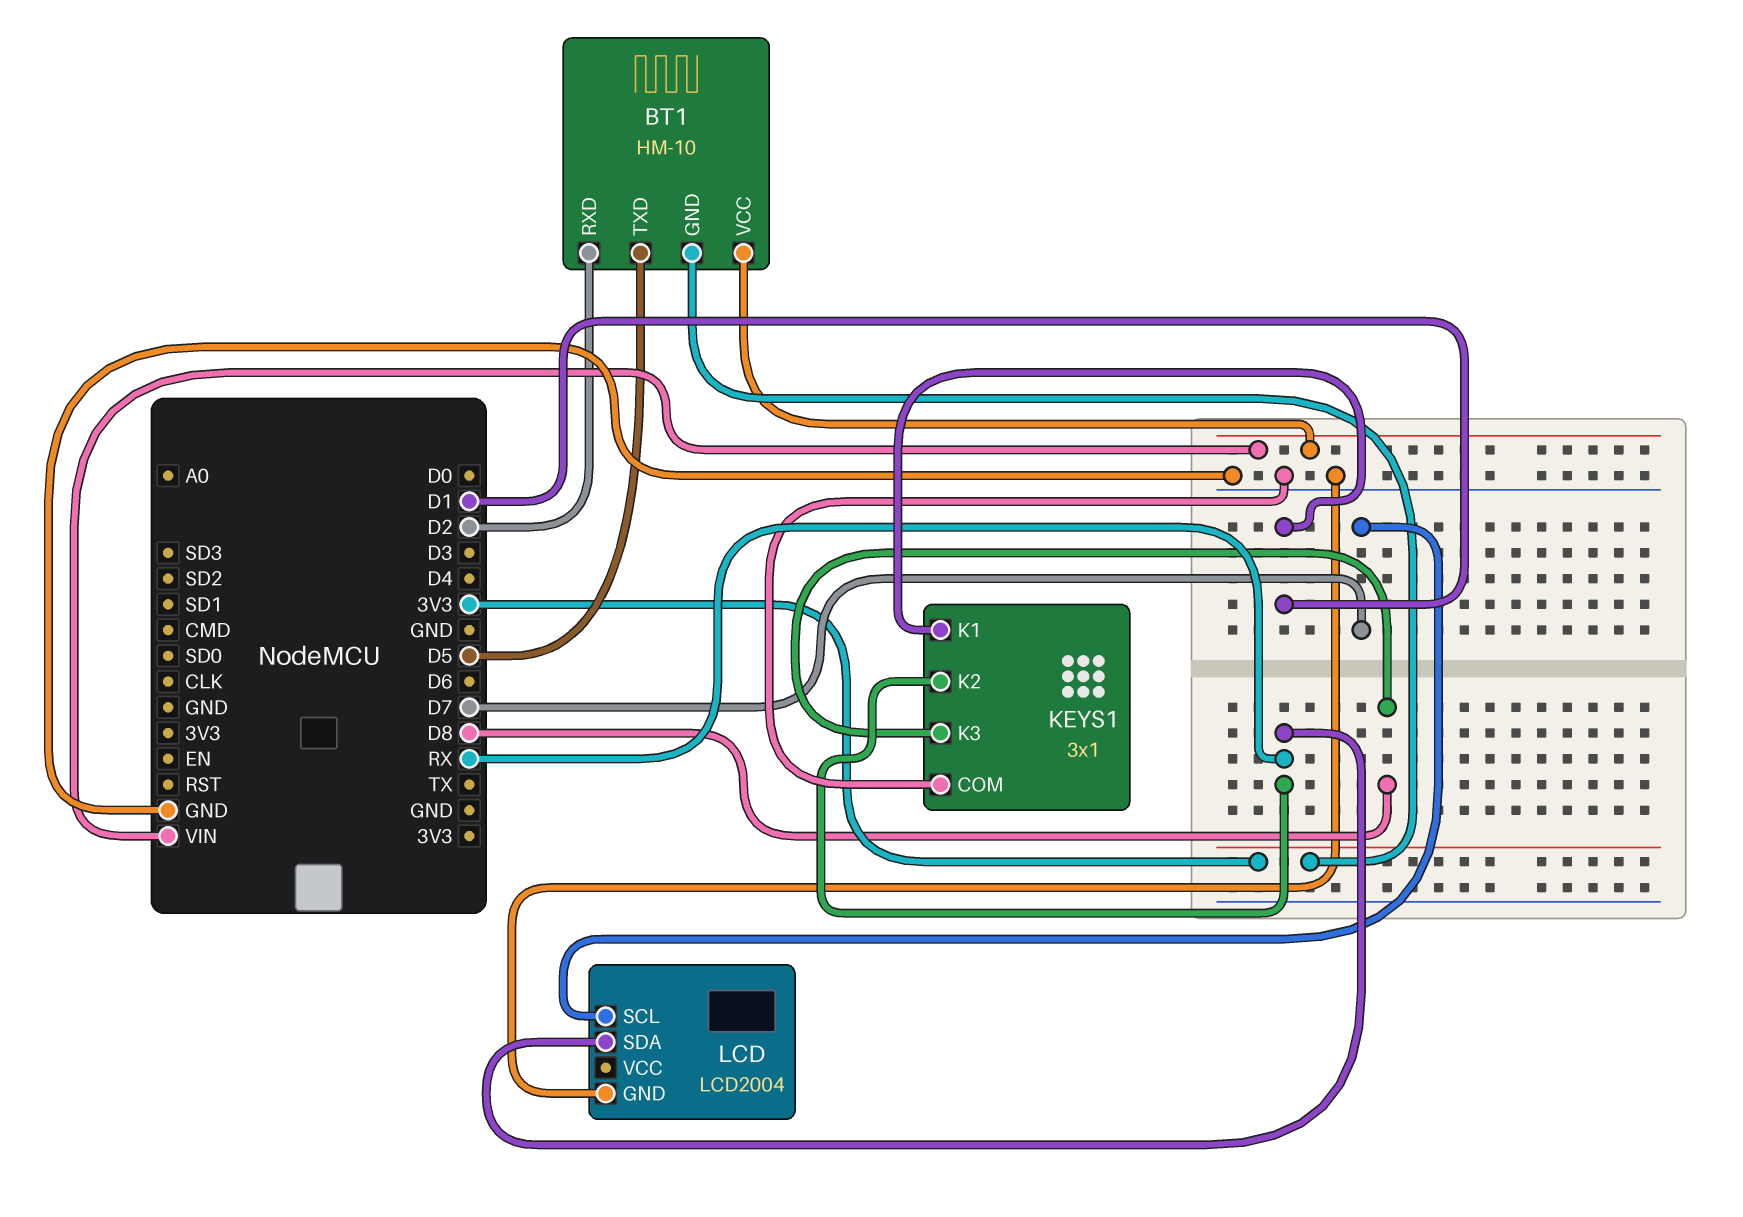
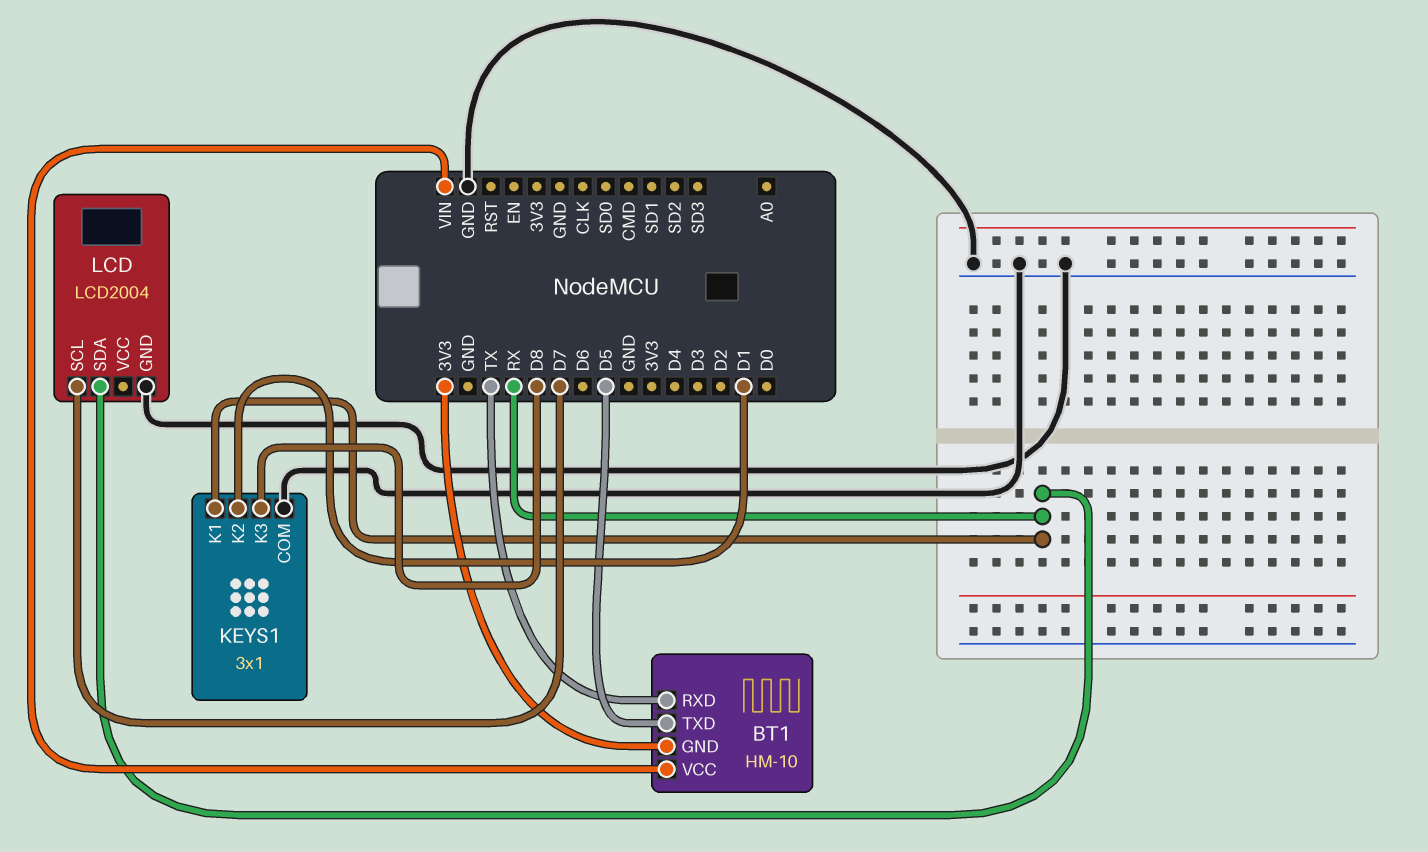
BT1 pin RXD: D2 -> TX
KEYS1 pin K1: D1 -> RX
KEYS1 pin K2: RX -> D1

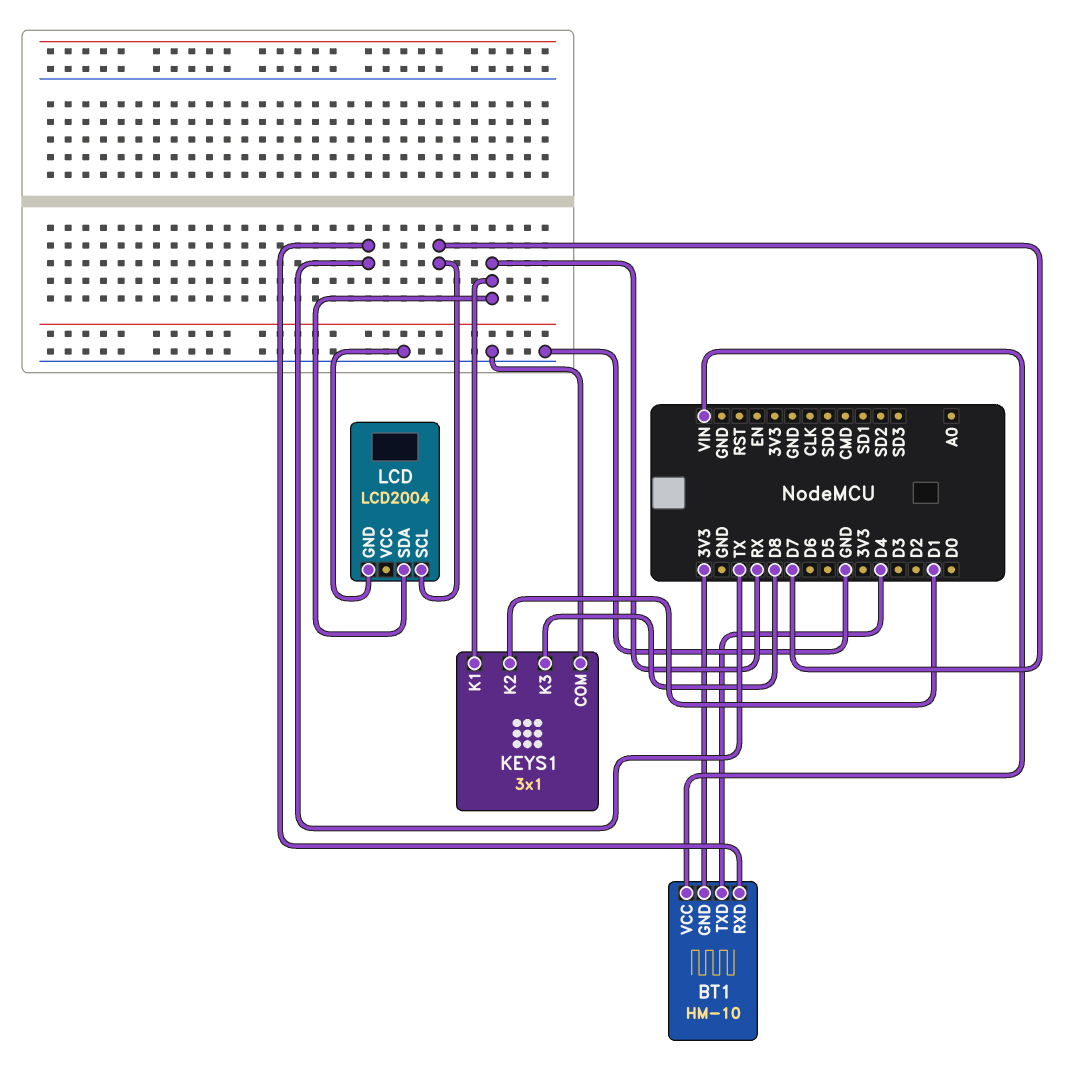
BT1 pin TXD: D5 -> D4

